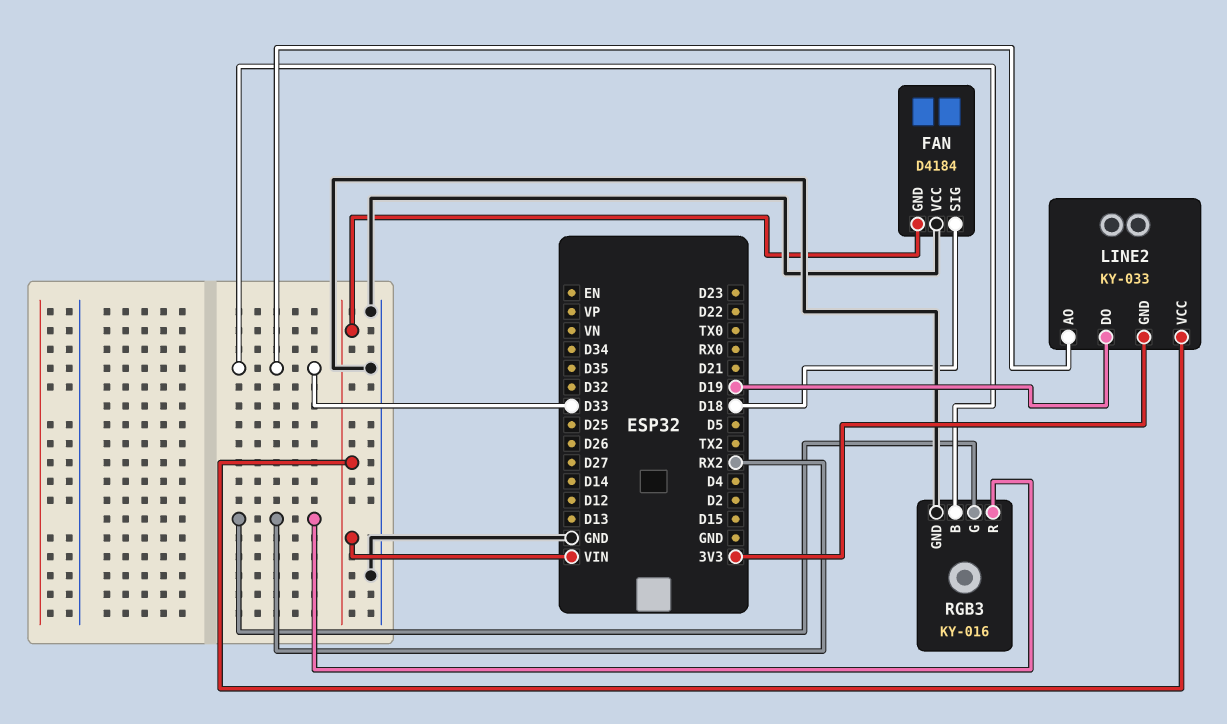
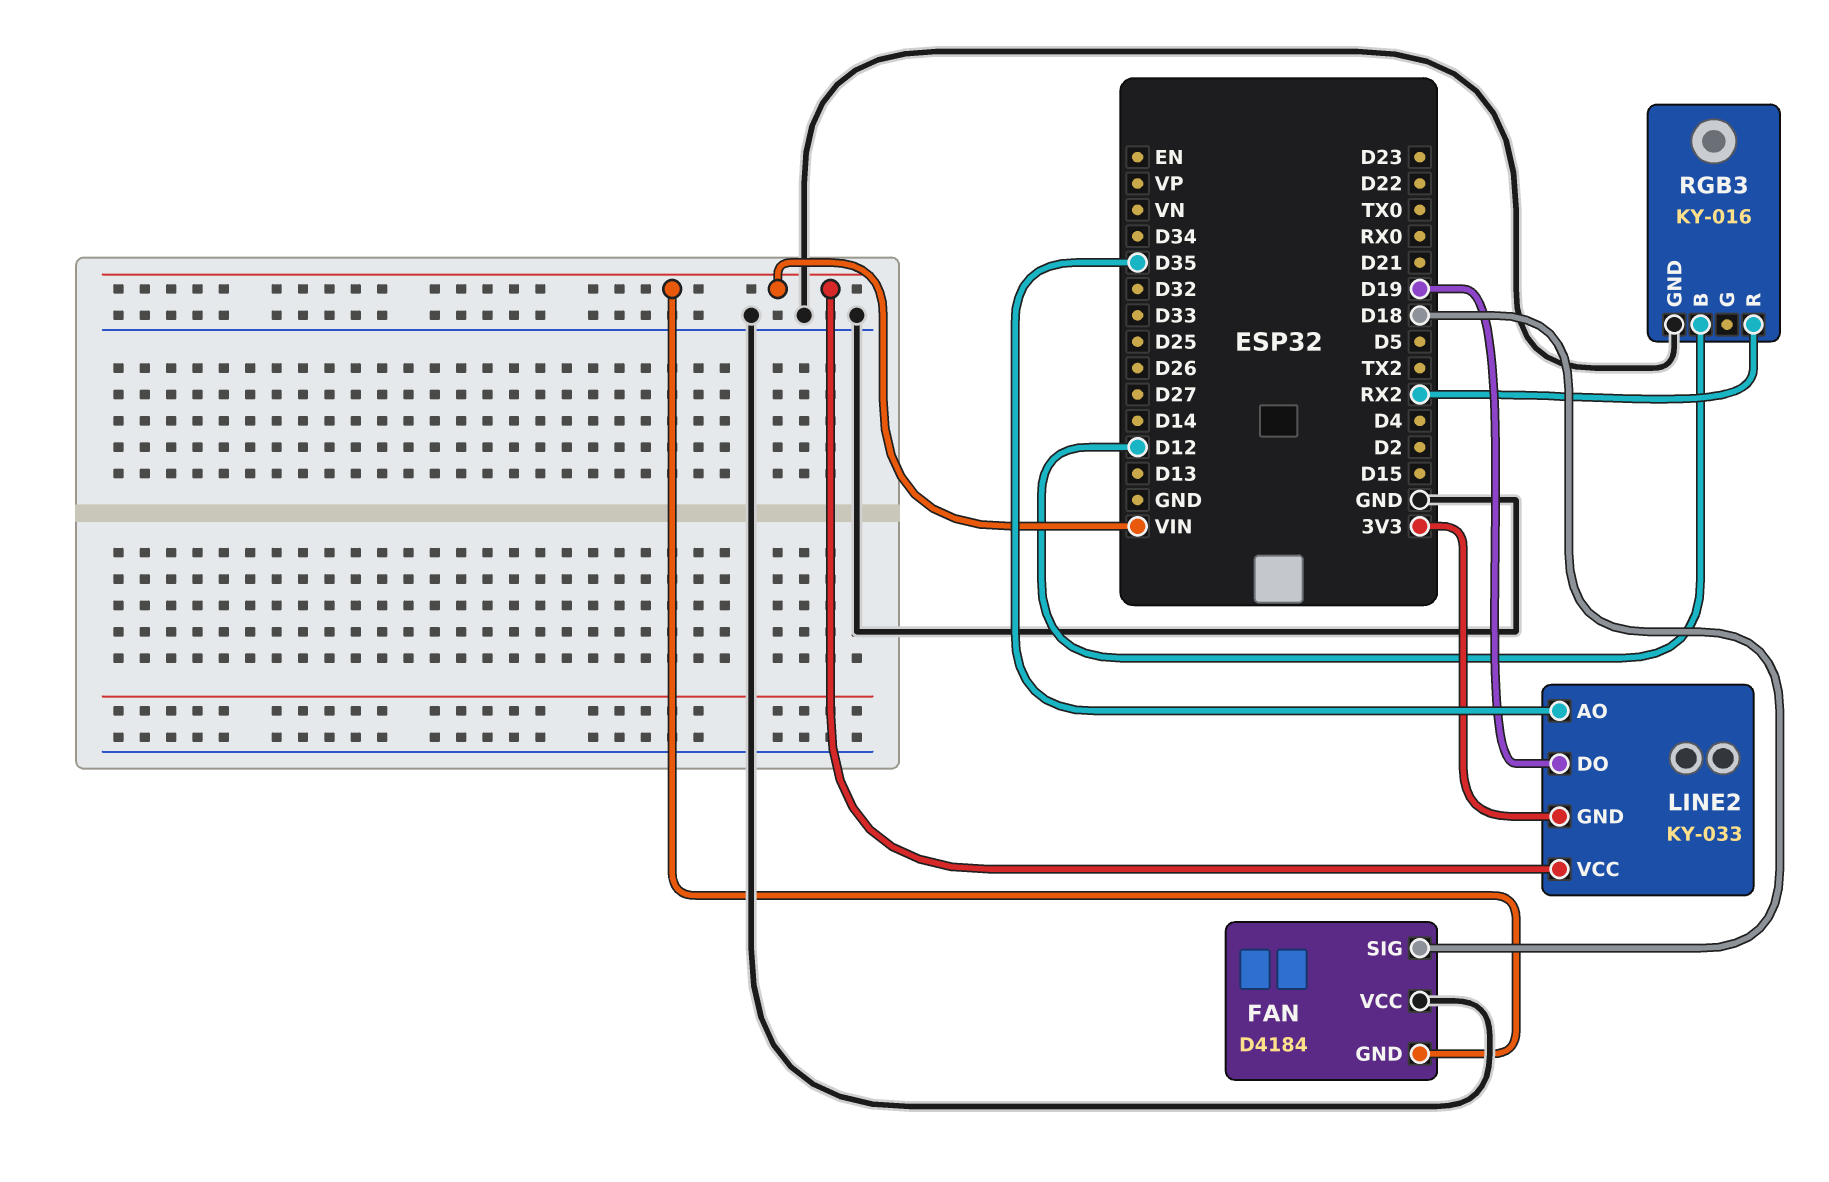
LINE2 pin AO: D33 -> D35
RGB3 pin B: D33 -> D12
RGB3 pin G: RX2 -> none

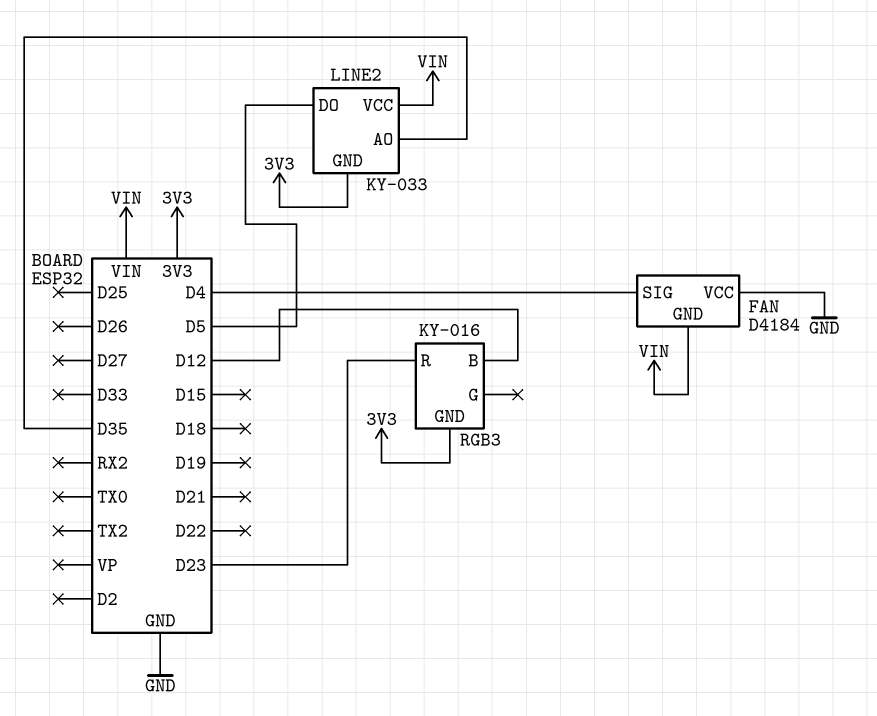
FAN pin SIG: D18 -> D4
LINE2 pin DO: D19 -> D5
RGB3 pin GND: GND -> 3V3
RGB3 pin R: RX2 -> D23

